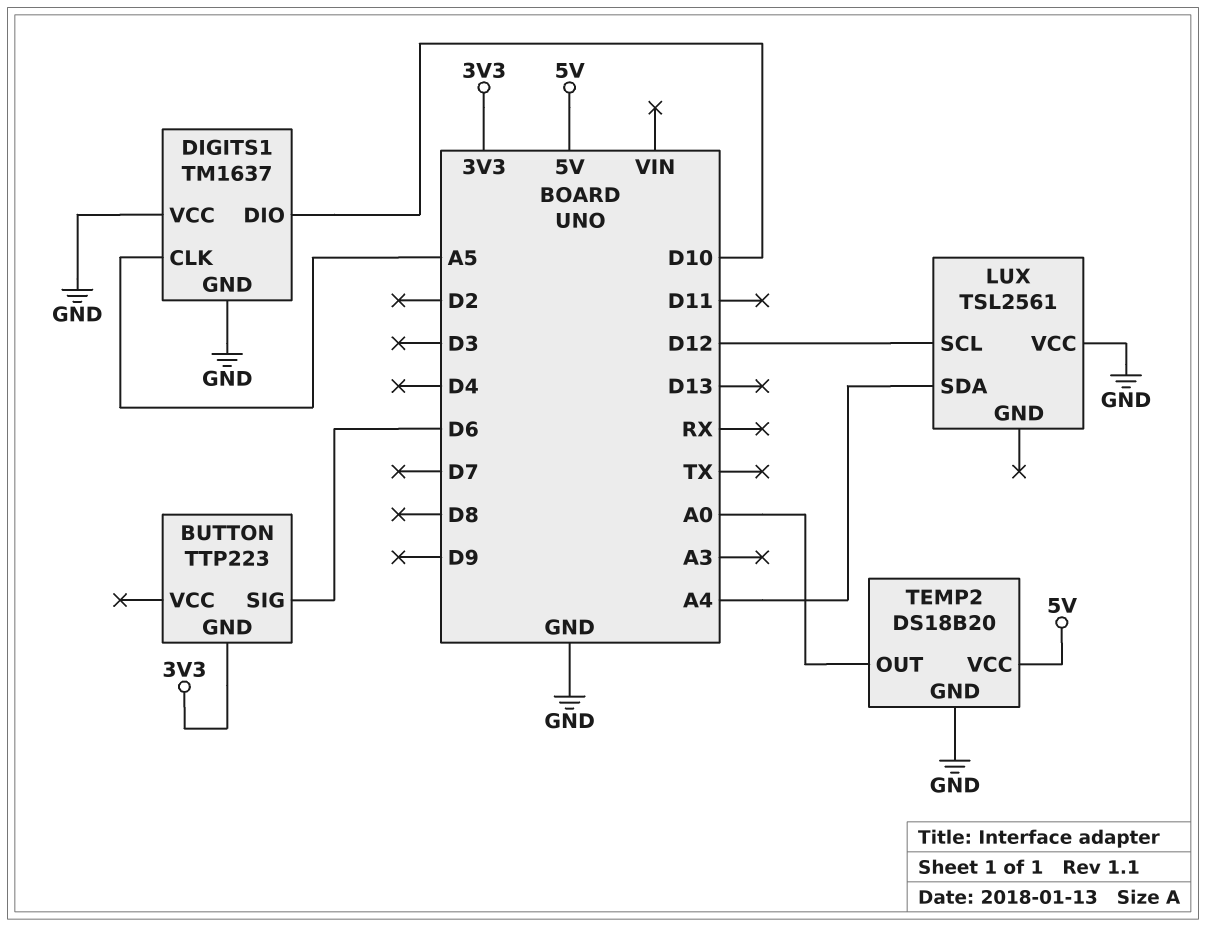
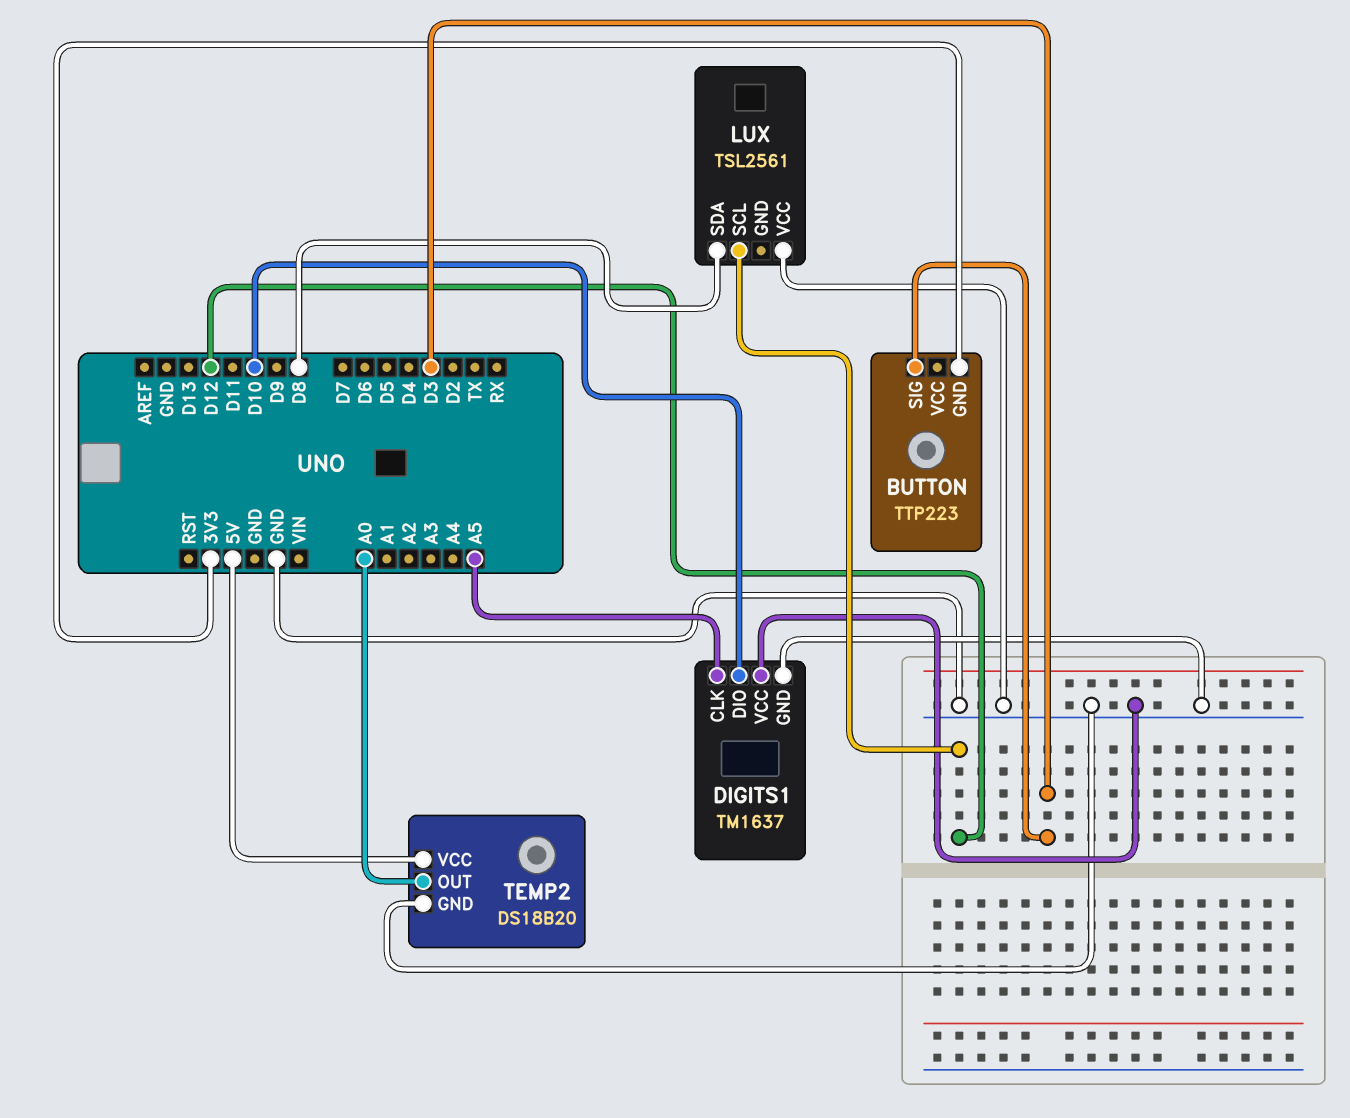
BUTTON pin SIG: D6 -> D3
LUX pin SDA: A4 -> D8

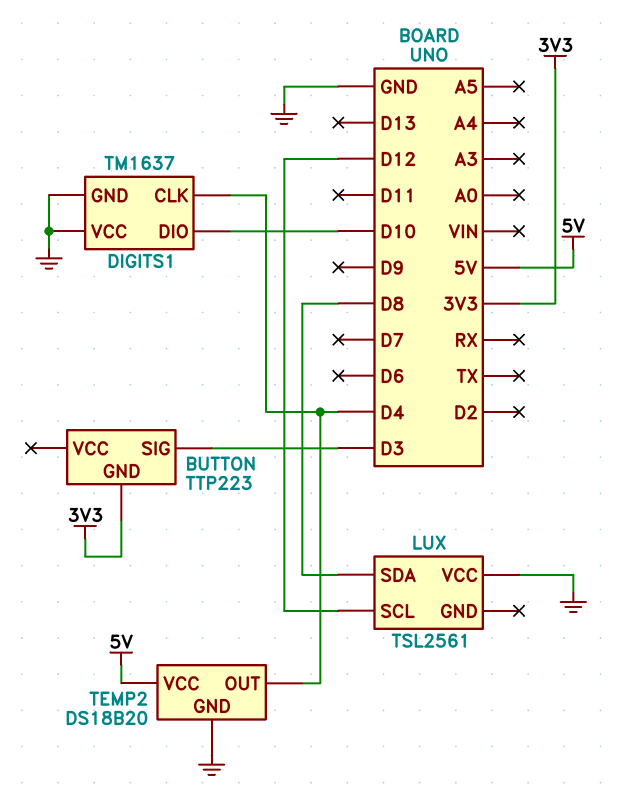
DIGITS1 pin CLK: A5 -> D4
TEMP2 pin OUT: A0 -> D4

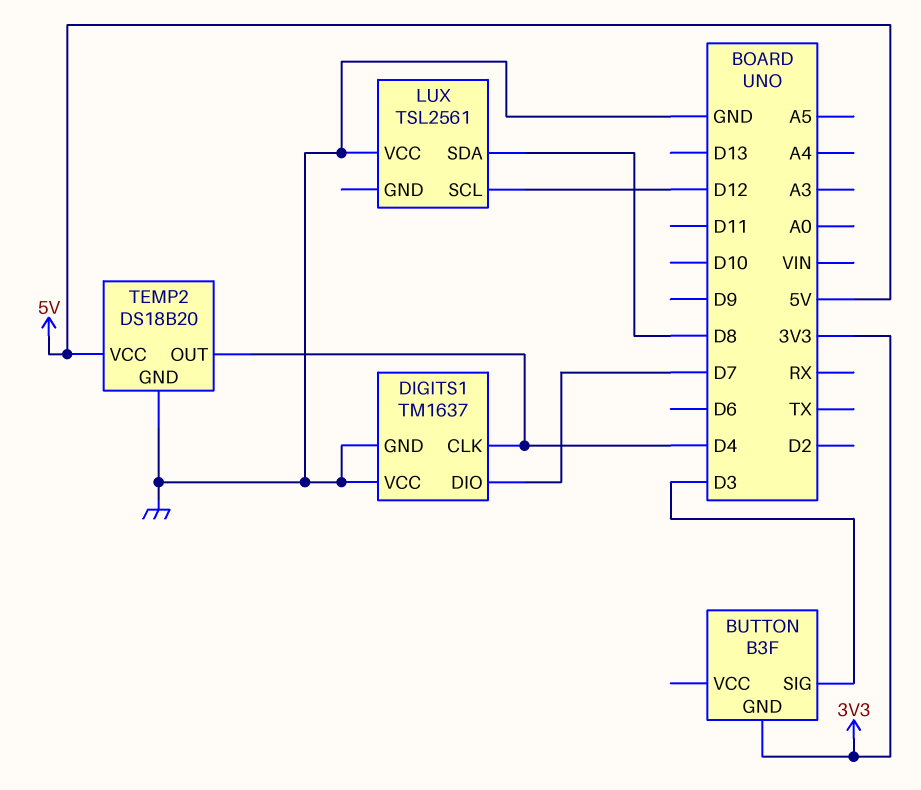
BUTTON: TTP223 -> B3F
DIGITS1 pin DIO: D10 -> D7

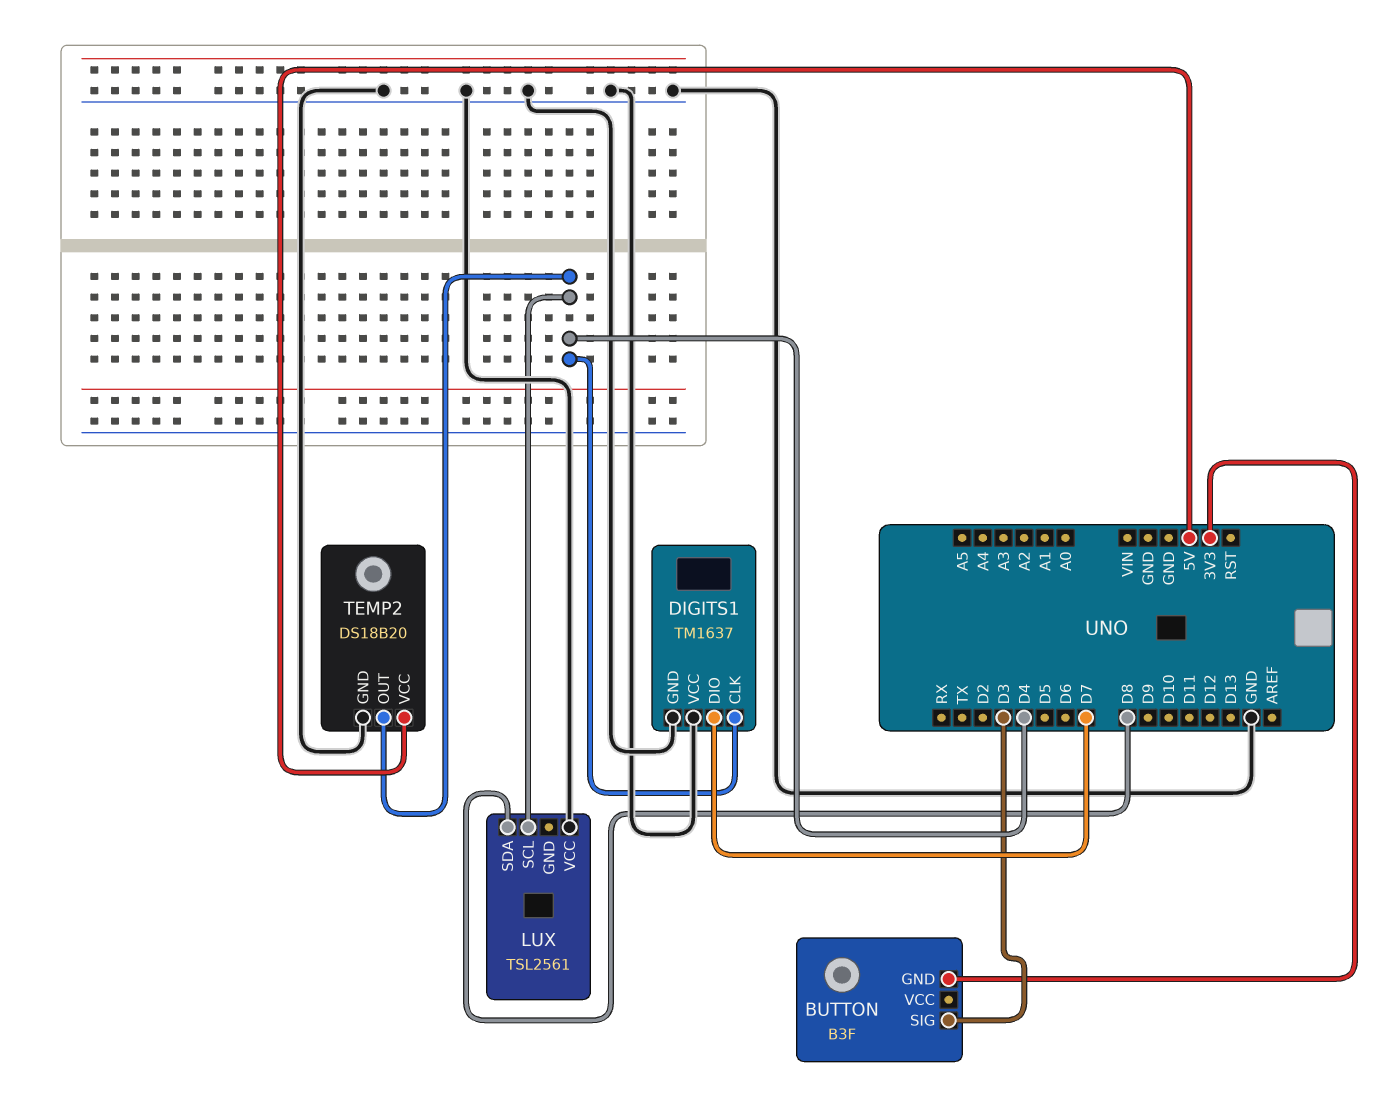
LUX pin SCL: D12 -> D4

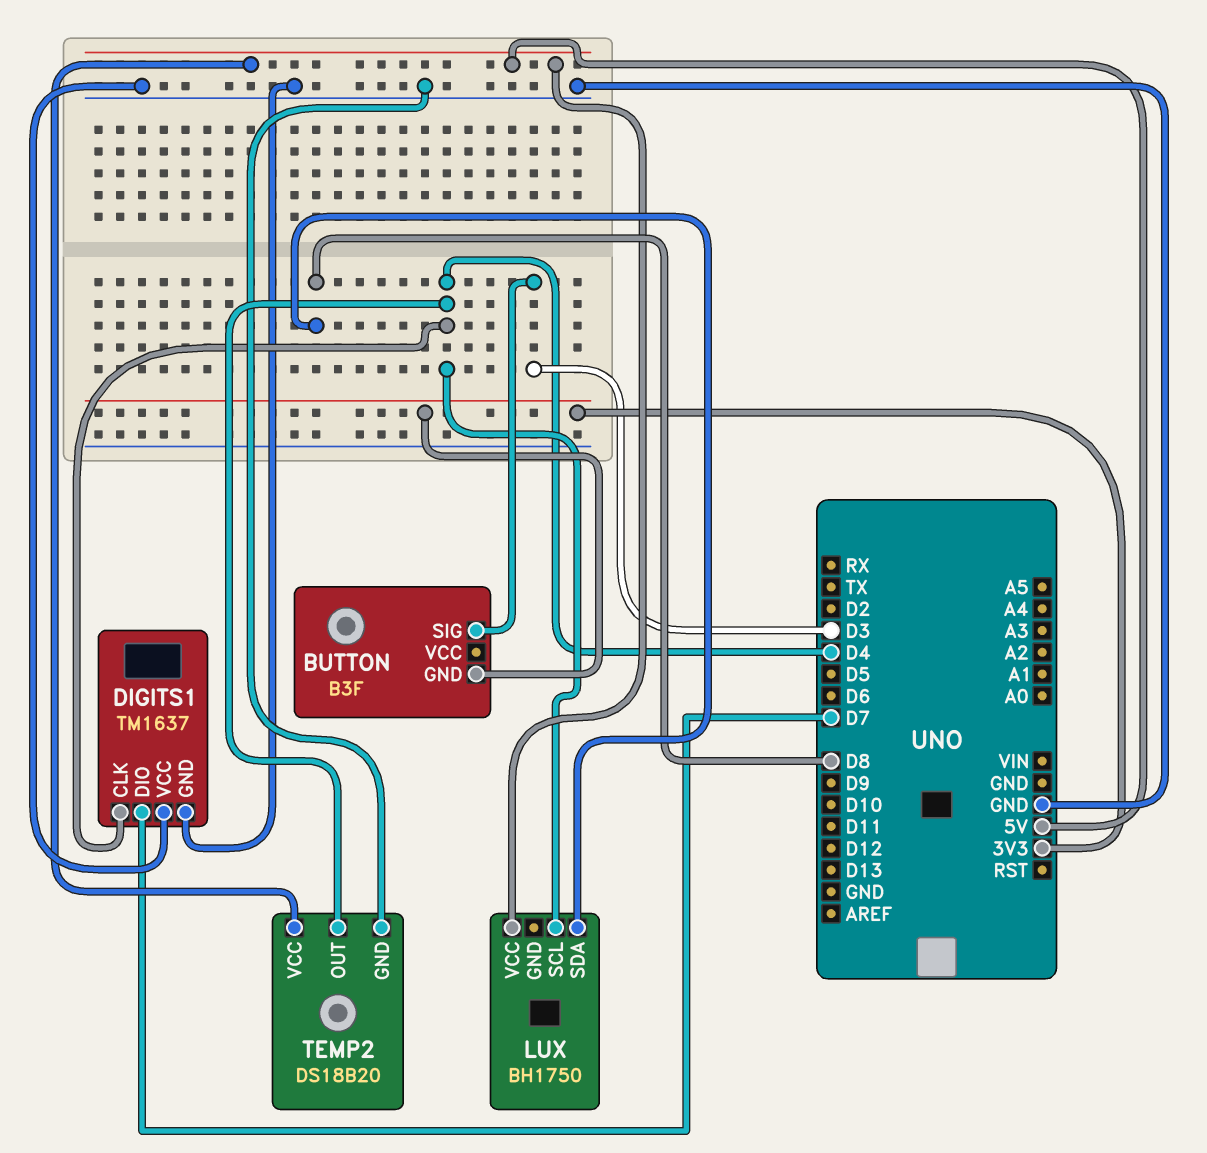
LUX: TSL2561 -> BH1750
LUX pin VCC: GND -> 5V

